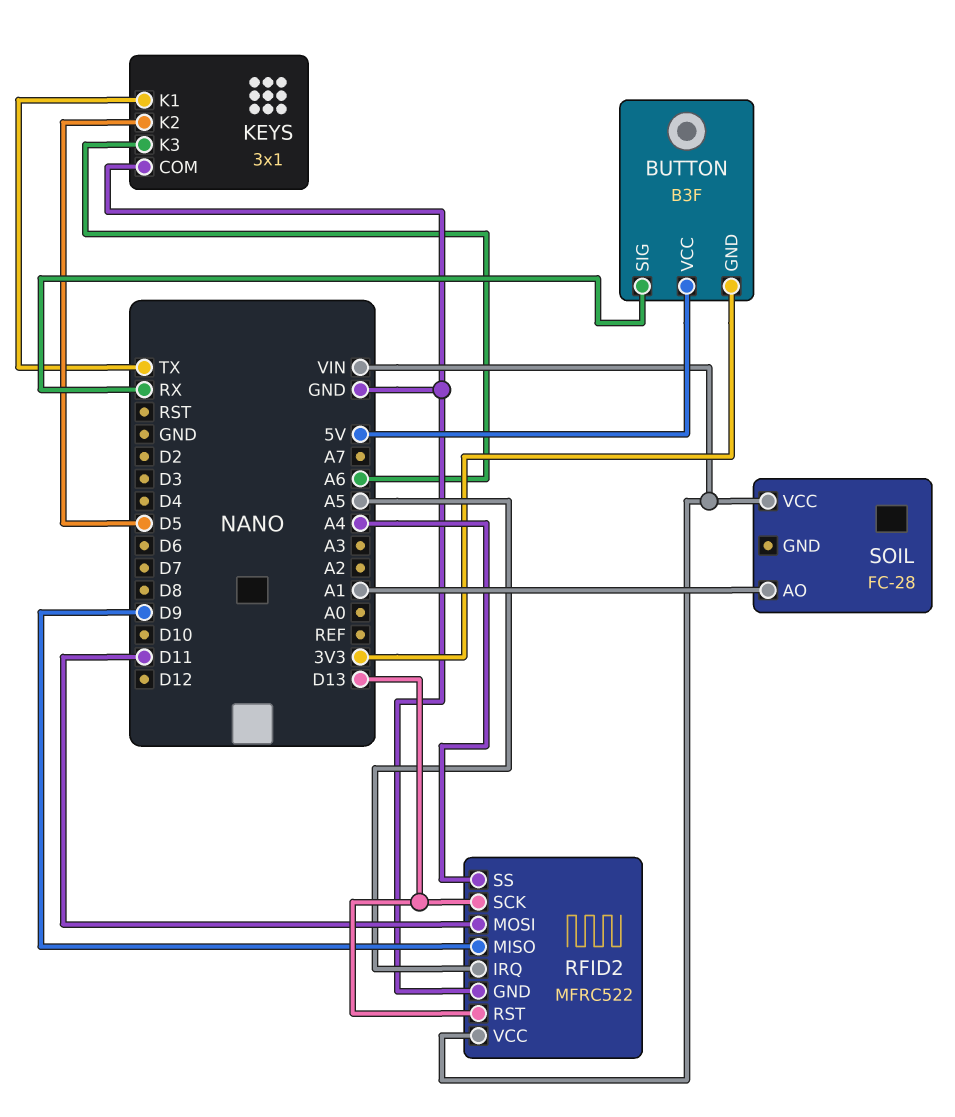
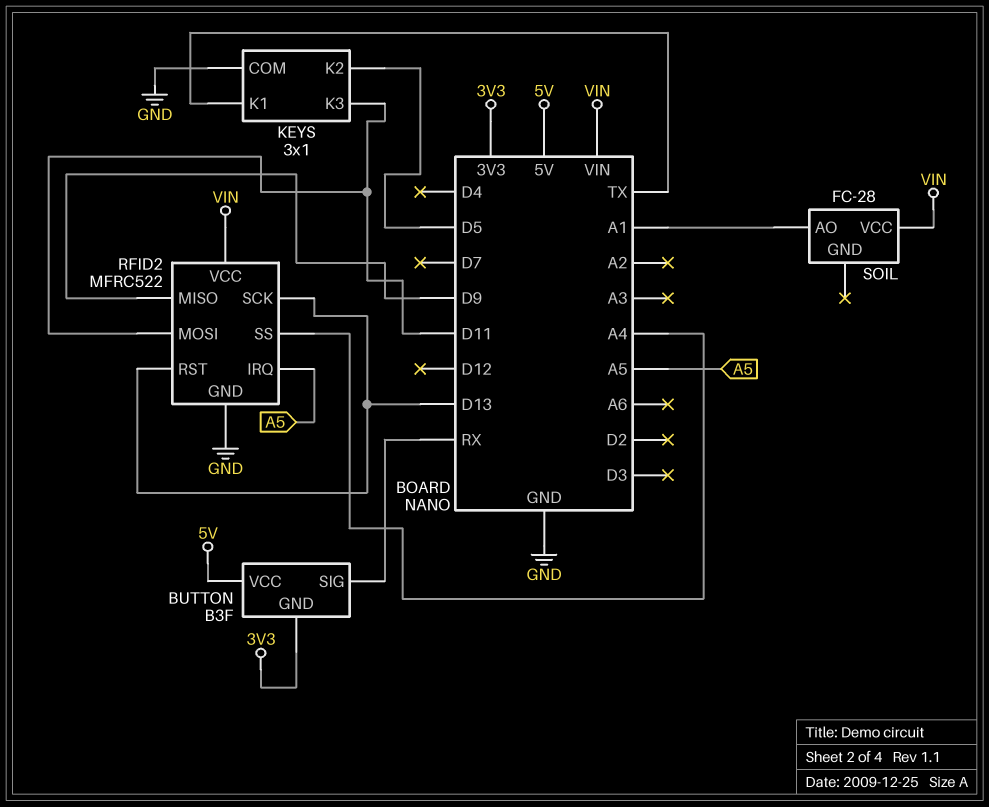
KEYS pin K3: A6 -> D11

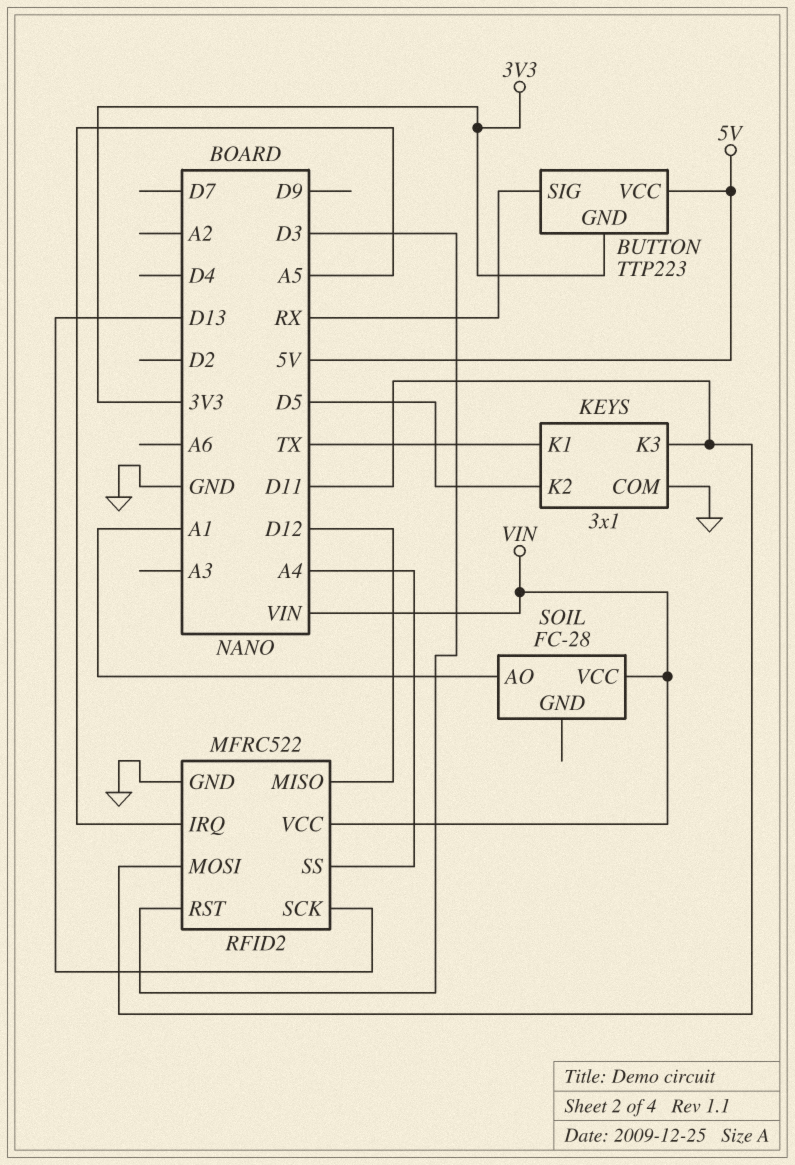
BUTTON: B3F -> TTP223
RFID2 pin MISO: D9 -> D12
RFID2 pin RST: D13 -> D3

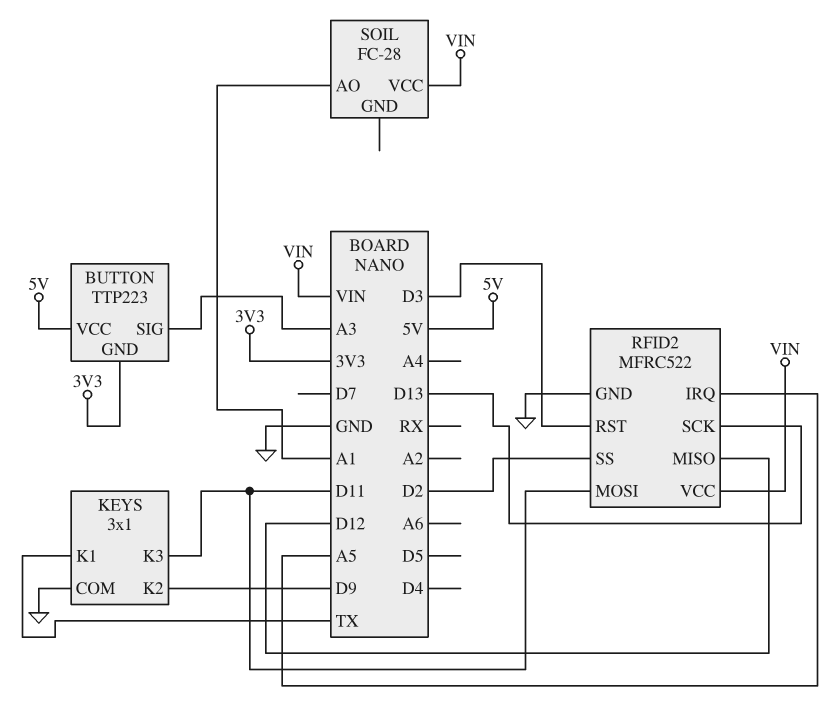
BUTTON pin SIG: RX -> A3
KEYS pin K2: D5 -> D9
RFID2 pin SS: A4 -> D2

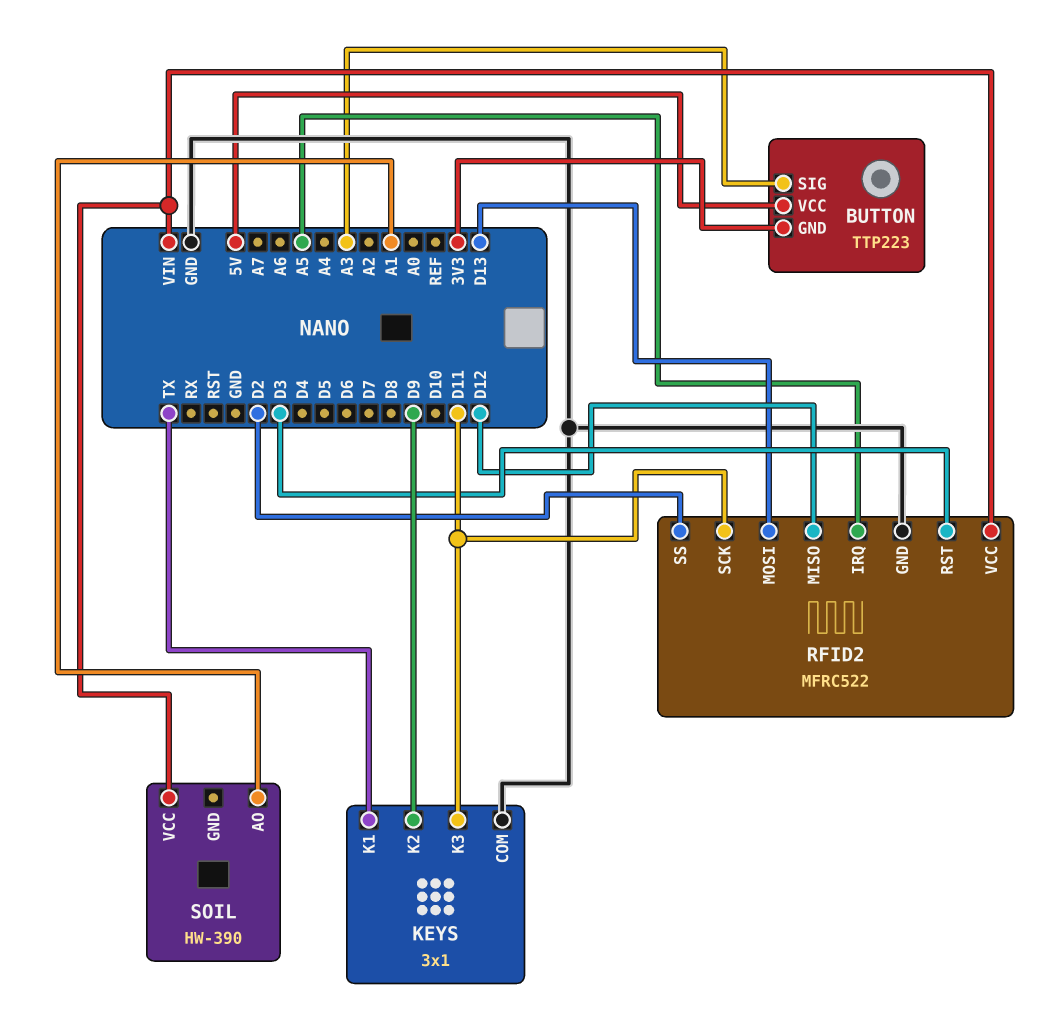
RFID2 pin MOSI: D11 -> D13
RFID2 pin SCK: D13 -> D11
SOIL: FC-28 -> HW-390

